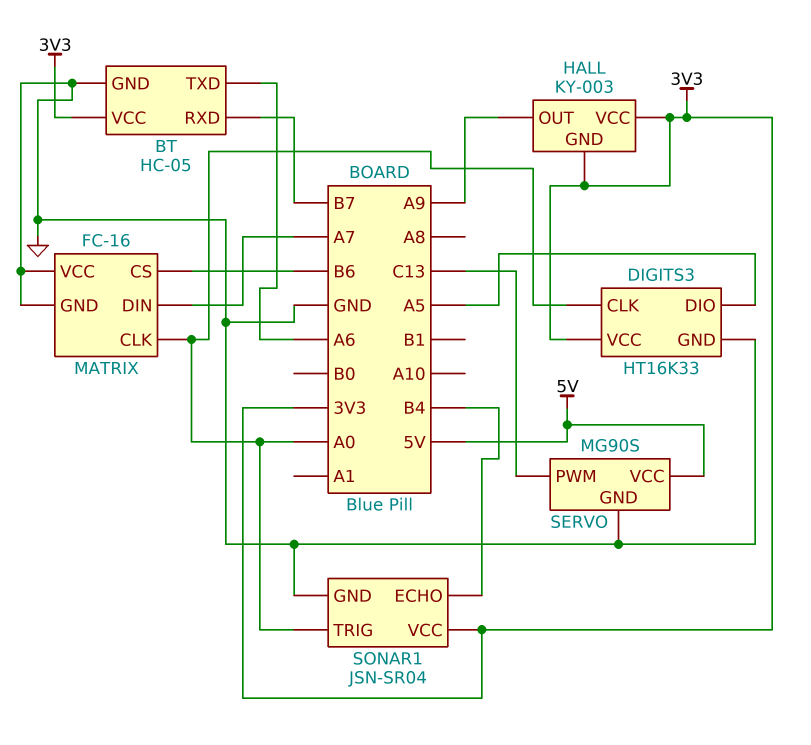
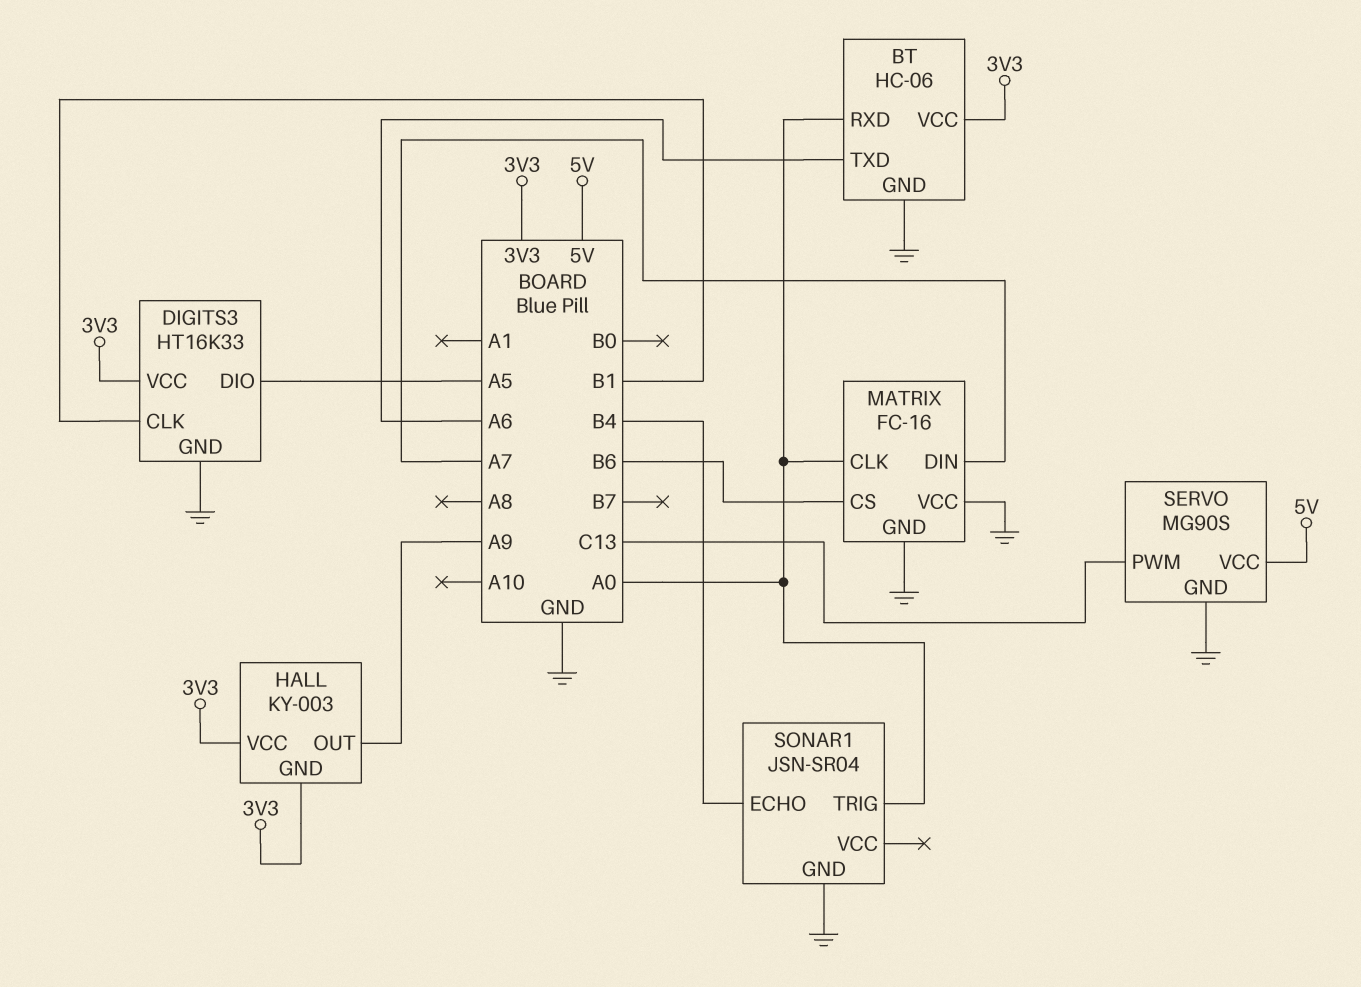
BT: HC-05 -> HC-06
BT pin RXD: B7 -> A0
DIGITS3 pin CLK: A0 -> B1
SONAR1 pin VCC: 3V3 -> none

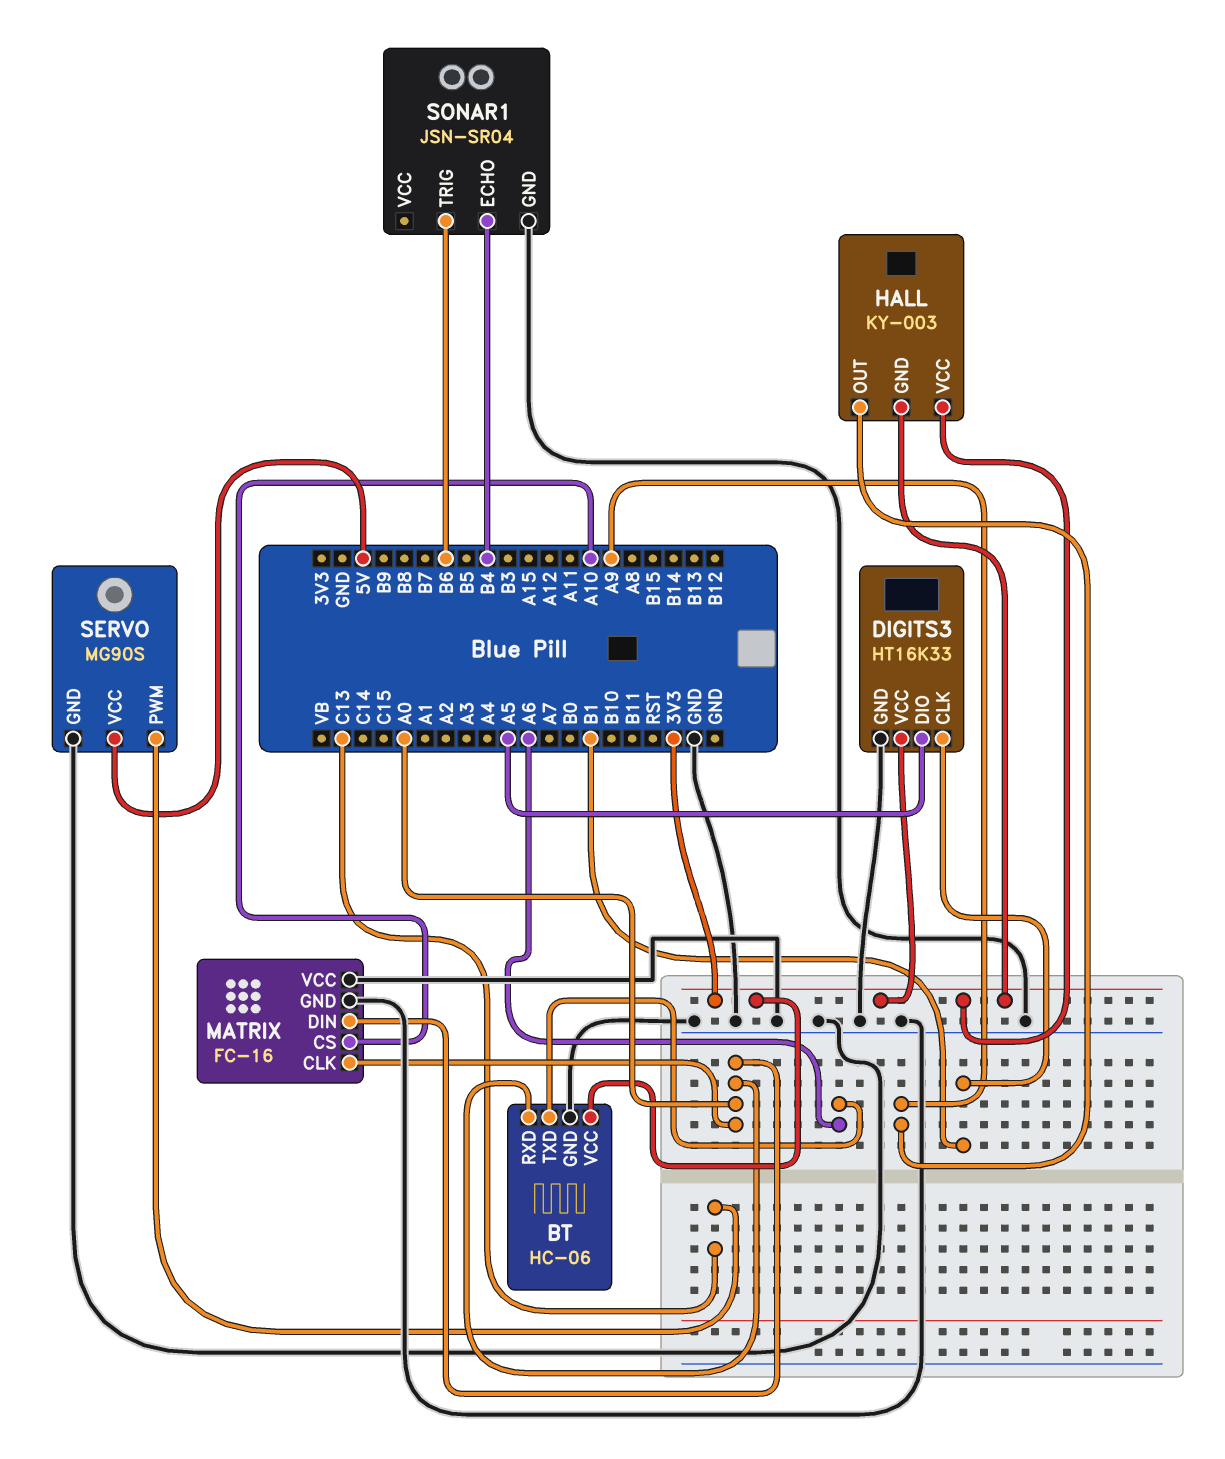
MATRIX pin CS: B6 -> A10
MATRIX pin DIN: A7 -> A0
SONAR1 pin TRIG: A0 -> B6

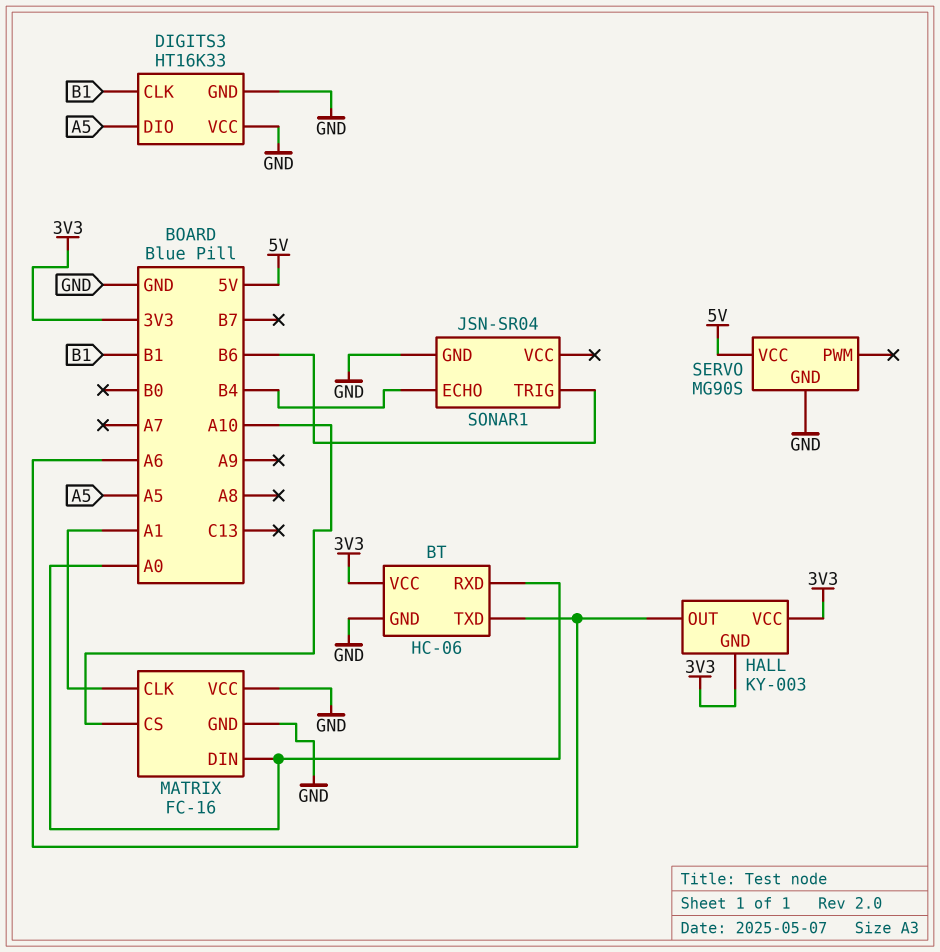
DIGITS3 pin VCC: 3V3 -> GND
HALL pin OUT: A9 -> A6
MATRIX pin CLK: A0 -> A1
SERVO pin PWM: C13 -> none

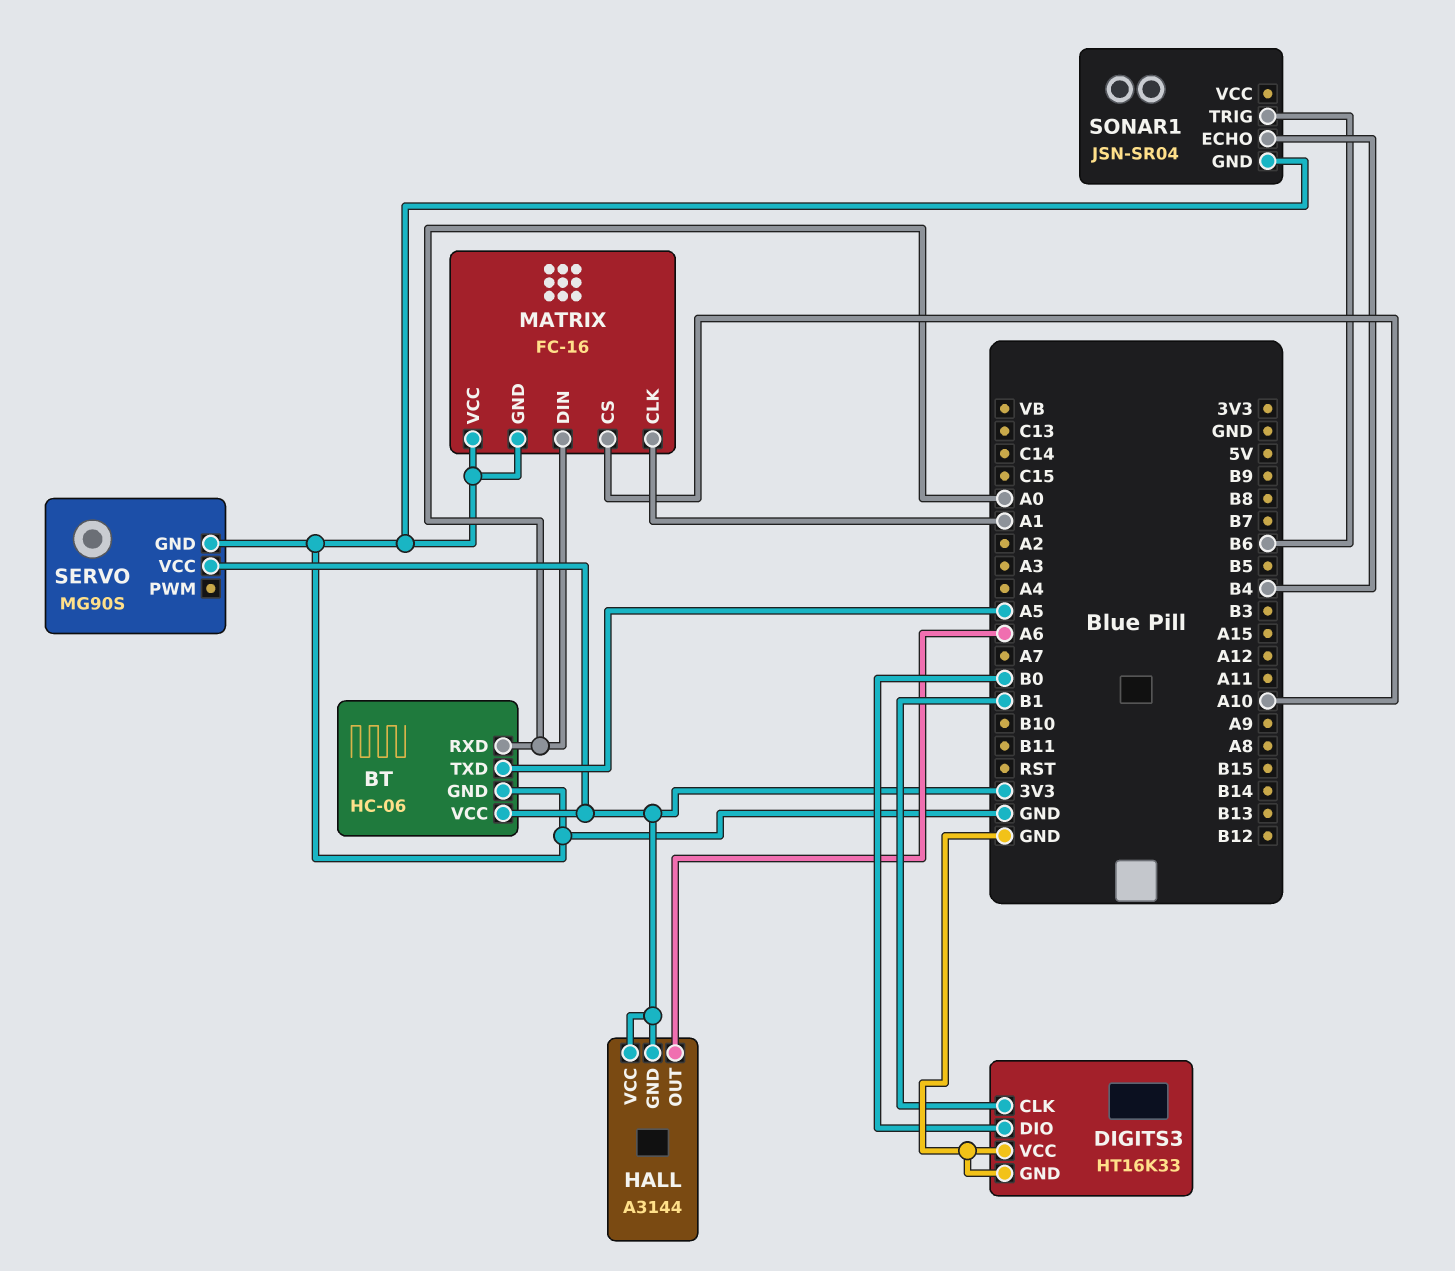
BT pin TXD: A6 -> A5
DIGITS3 pin DIO: A5 -> B0
HALL: KY-003 -> A3144
SERVO pin VCC: 5V -> 3V3

